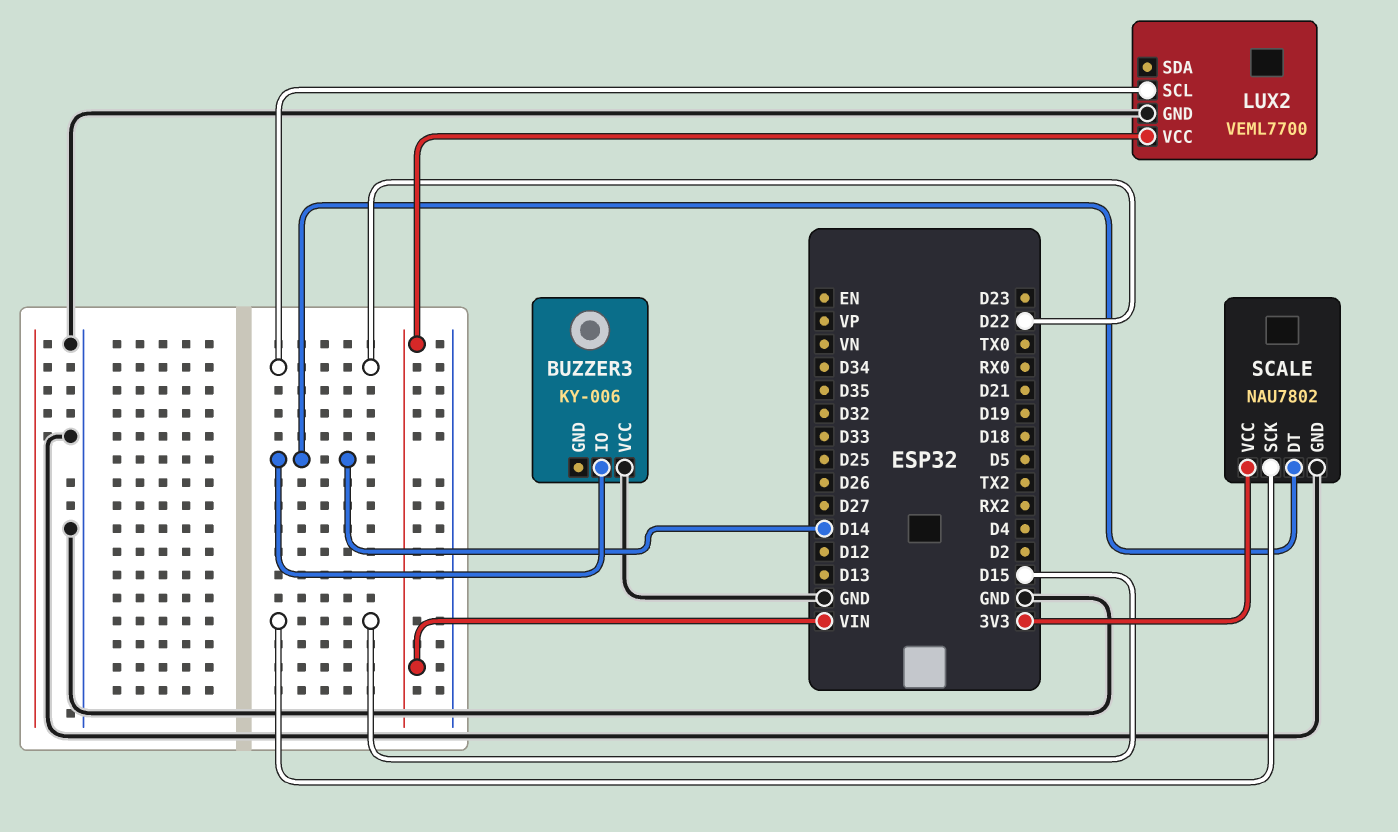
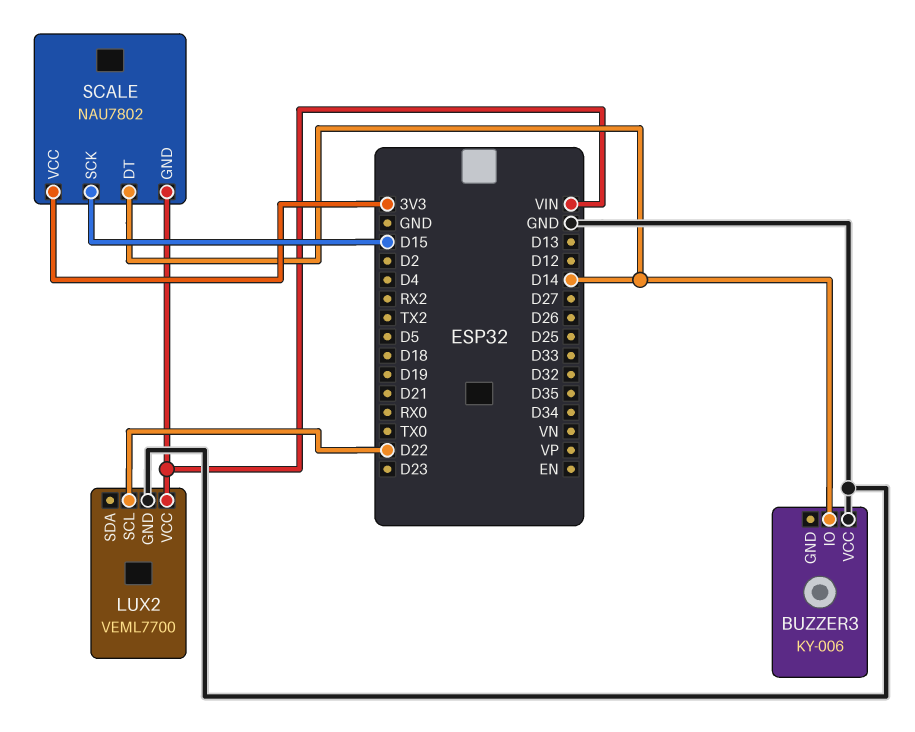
SCALE pin GND: GND -> VIN

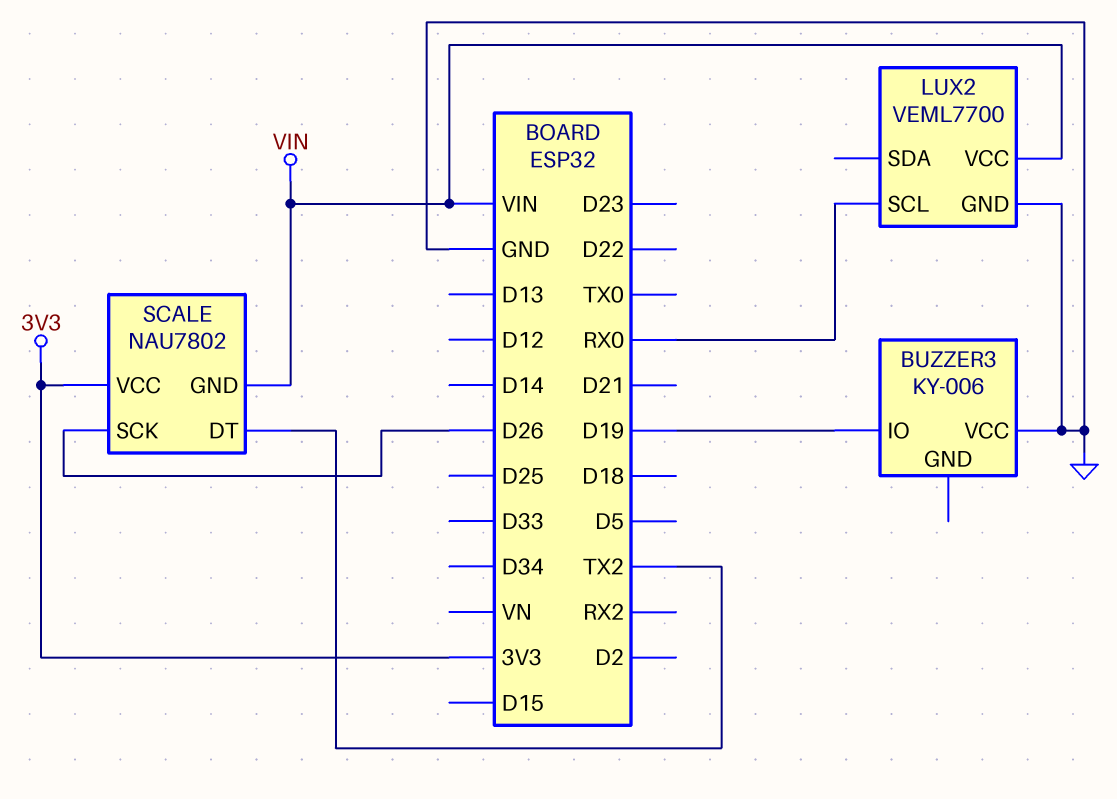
BUZZER3 pin IO: D14 -> D19
LUX2 pin SCL: D22 -> RX0
SCALE pin DT: D14 -> TX2
SCALE pin SCK: D15 -> D26

